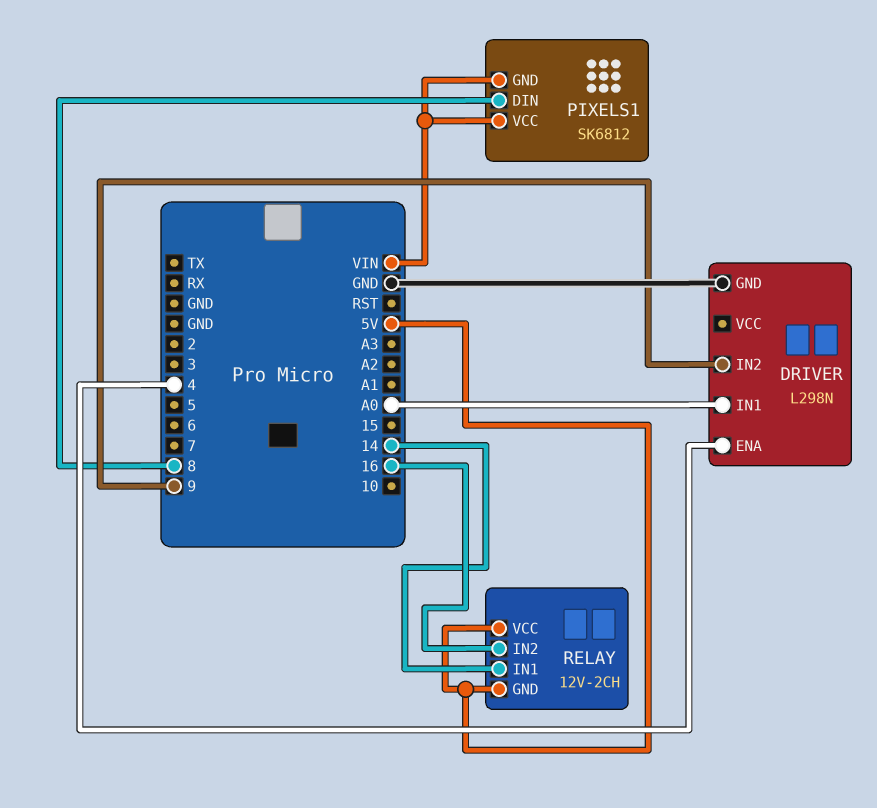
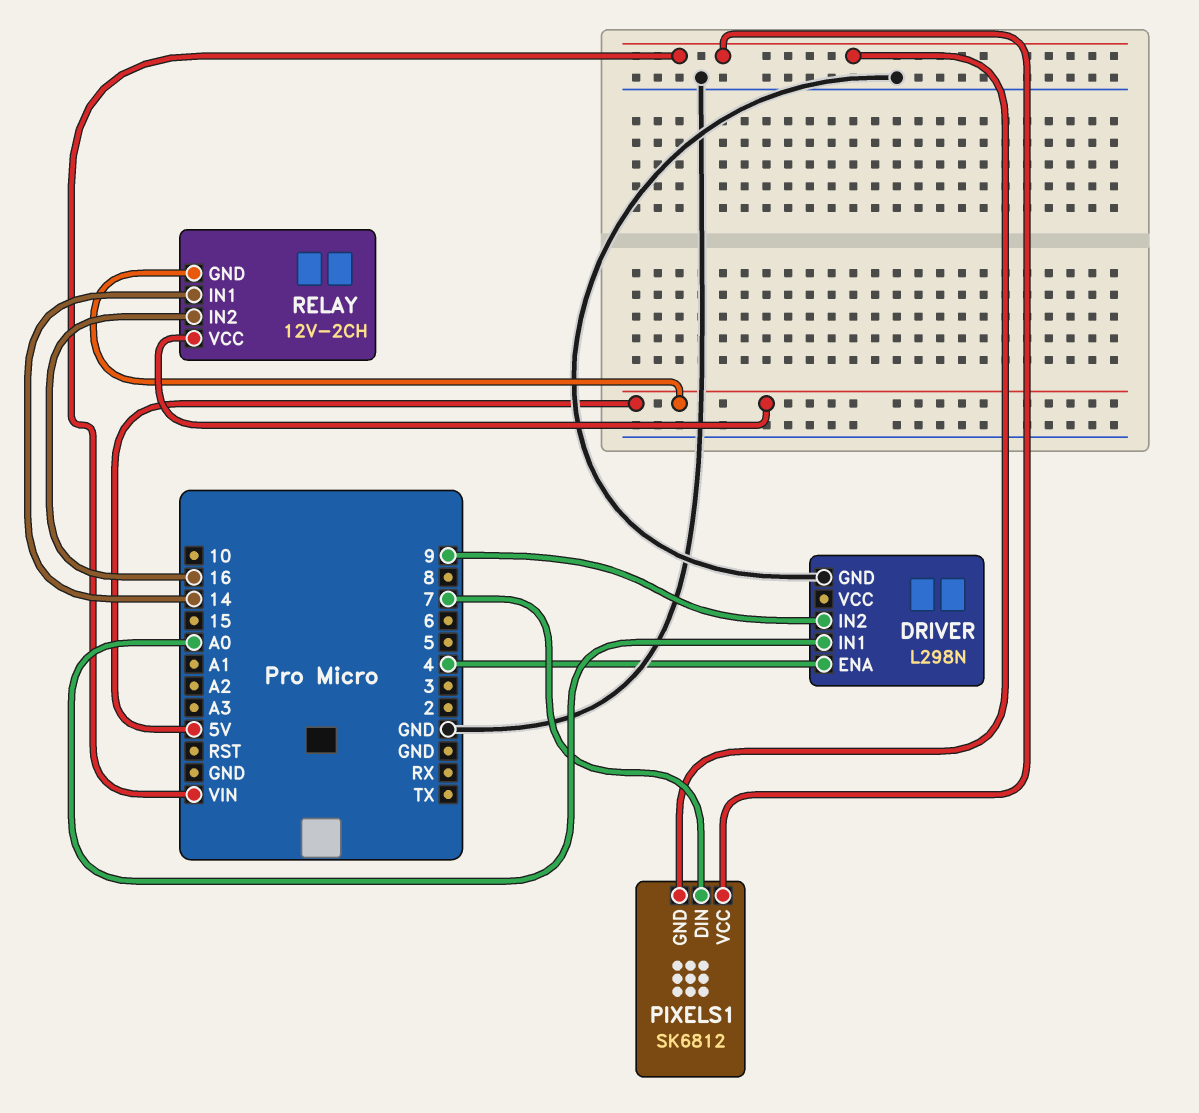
PIXELS1 pin DIN: 8 -> 7

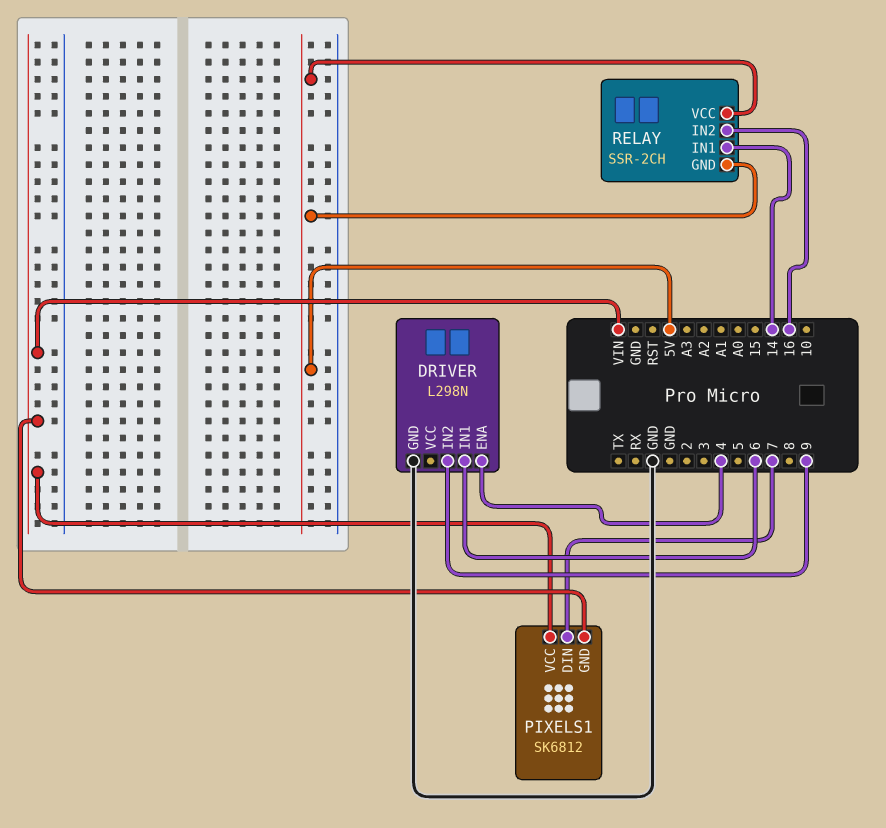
DRIVER pin IN1: A0 -> 6
RELAY: 12V-2CH -> SSR-2CH

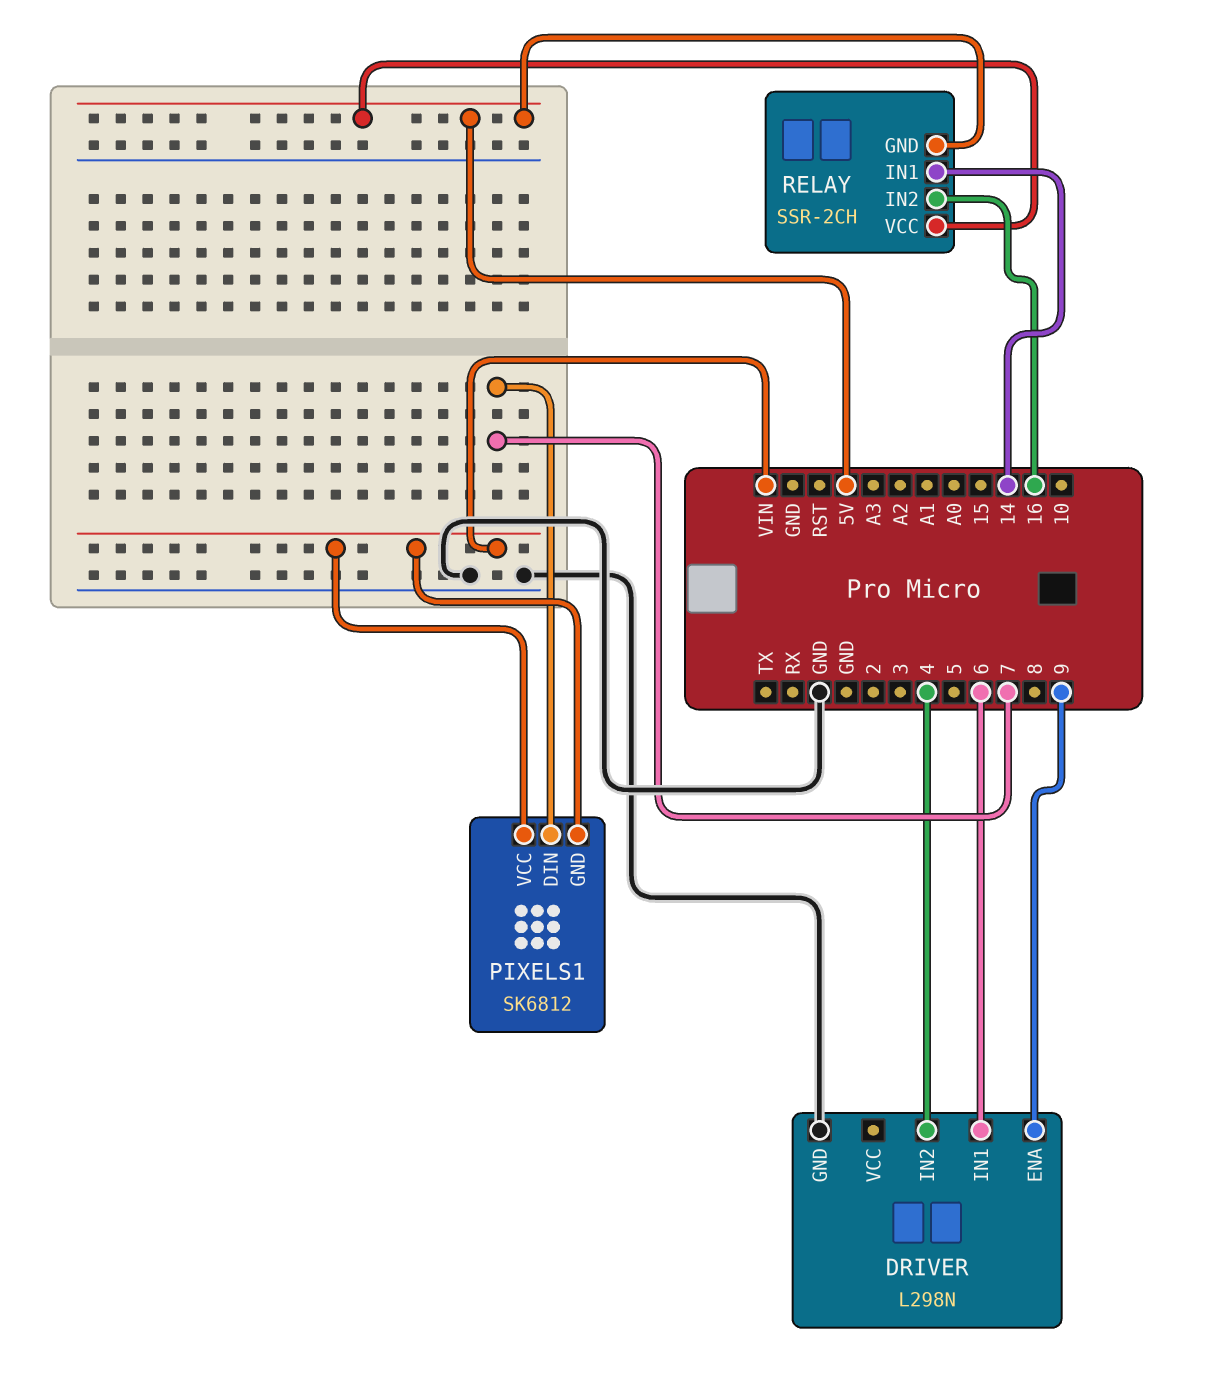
DRIVER pin ENA: 4 -> 9
DRIVER pin IN2: 9 -> 4

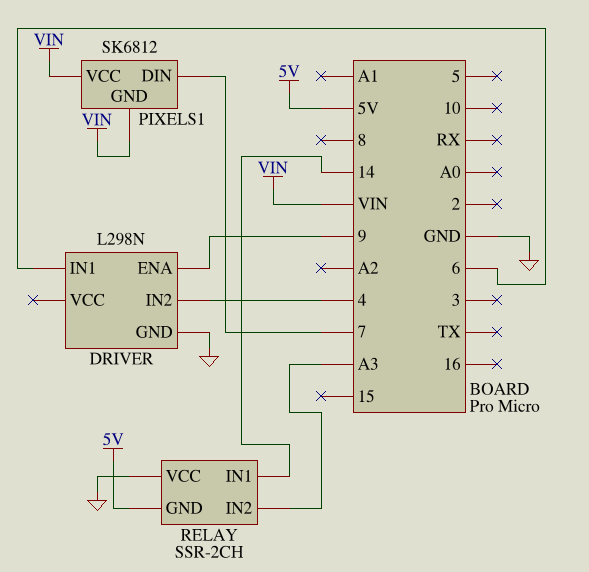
RELAY pin IN2: 16 -> A3
RELAY pin VCC: 5V -> GND

